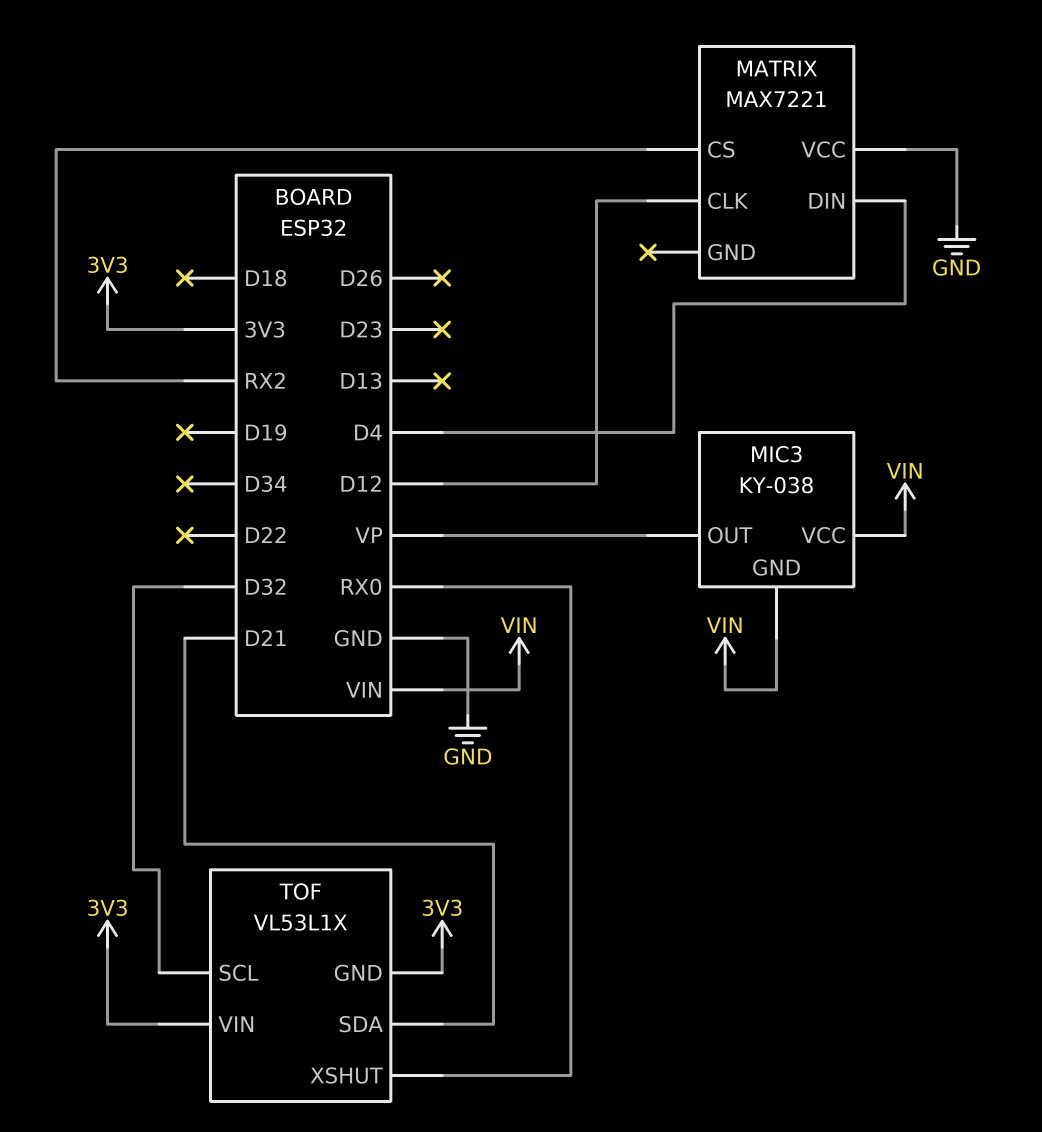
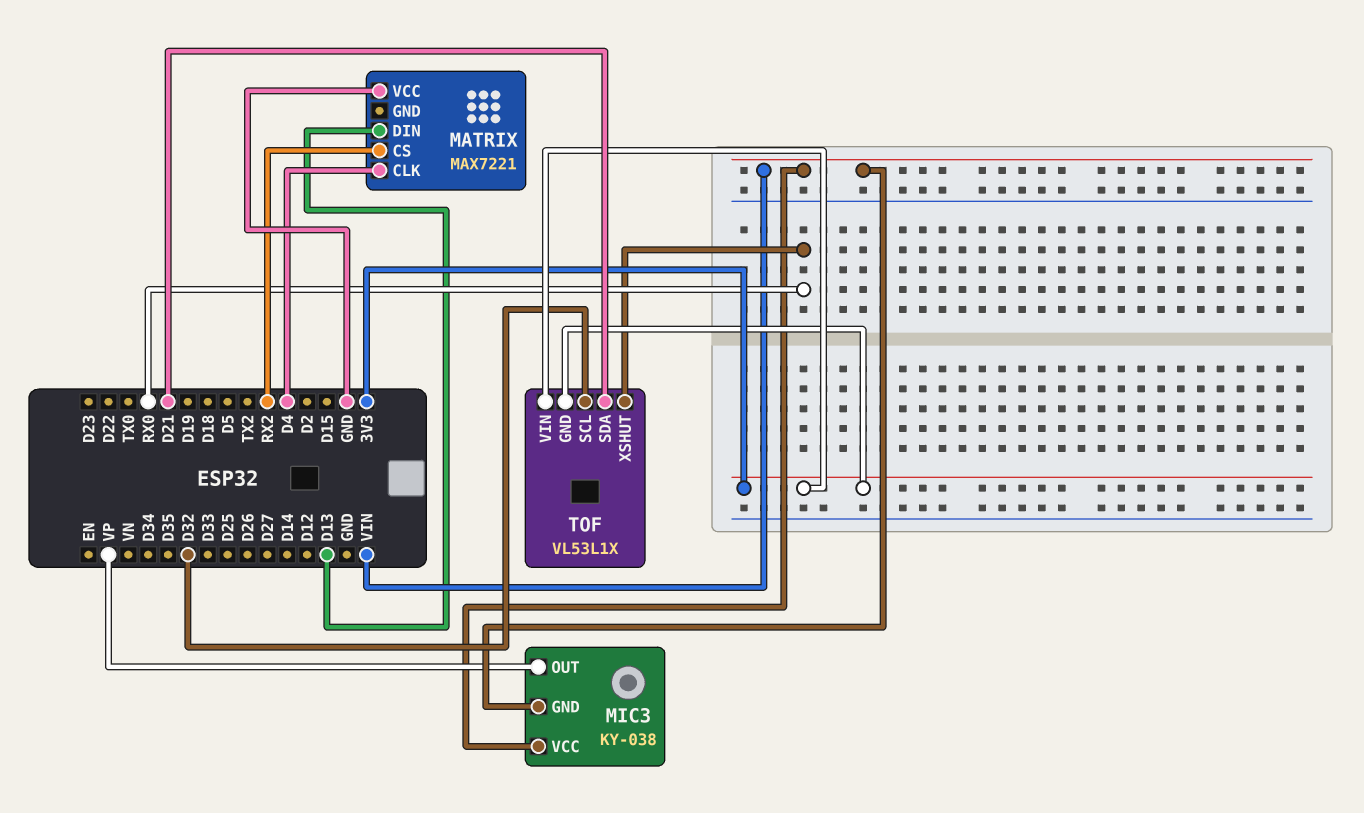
MATRIX pin CLK: D12 -> D4
MATRIX pin DIN: D4 -> D13

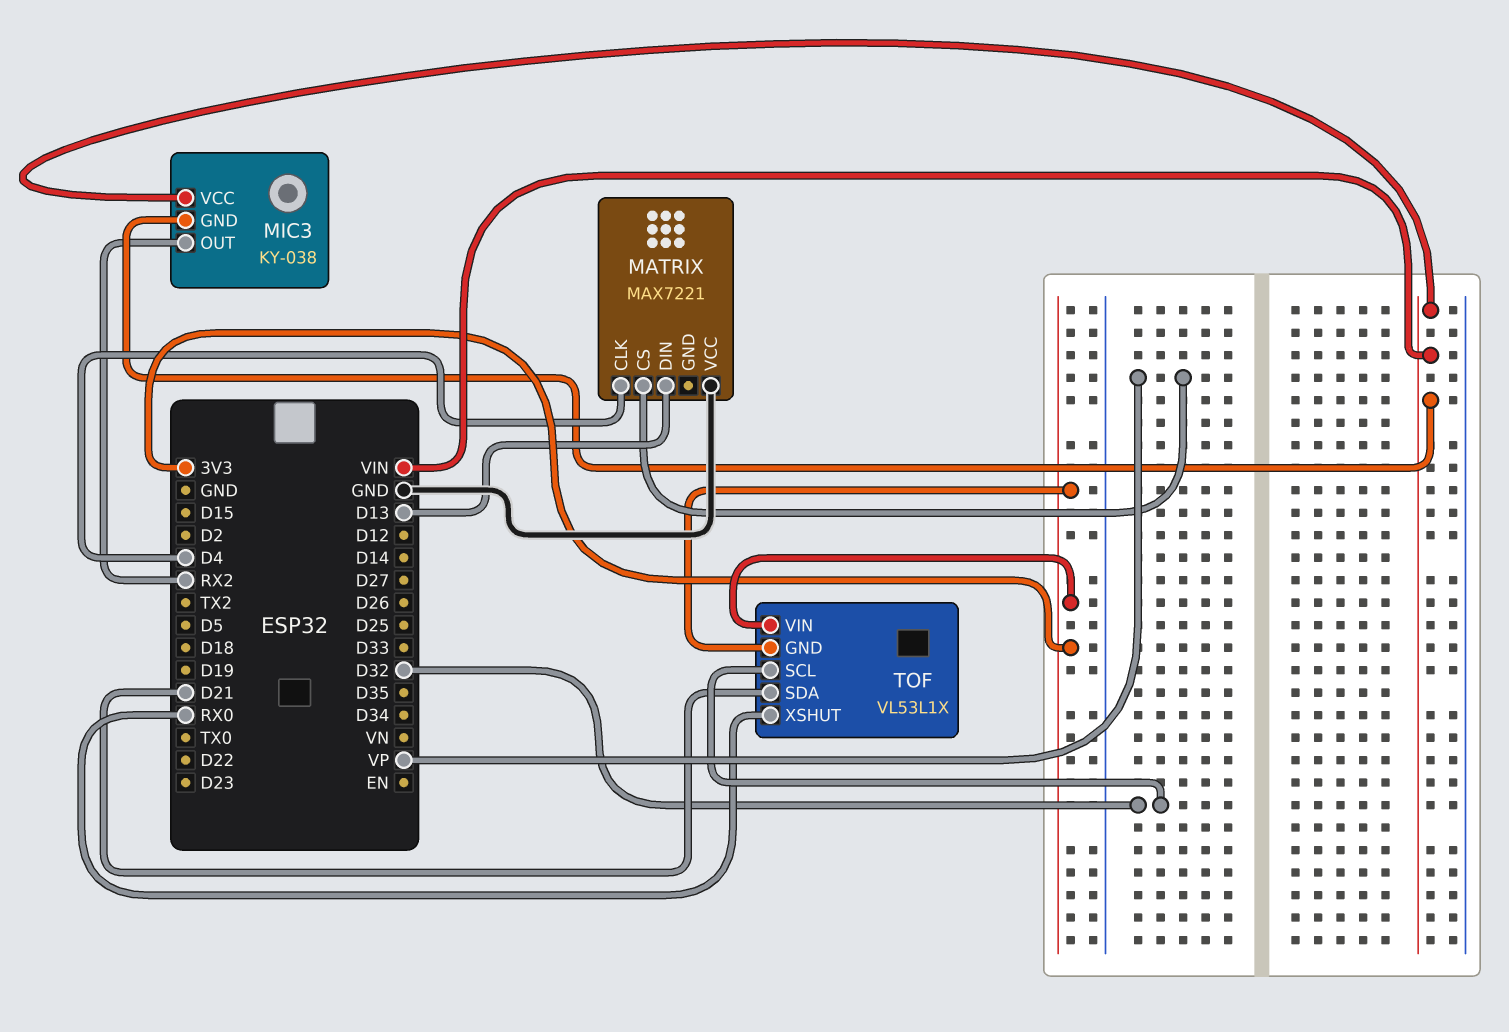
MATRIX pin CS: RX2 -> VP
MIC3 pin OUT: VP -> RX2

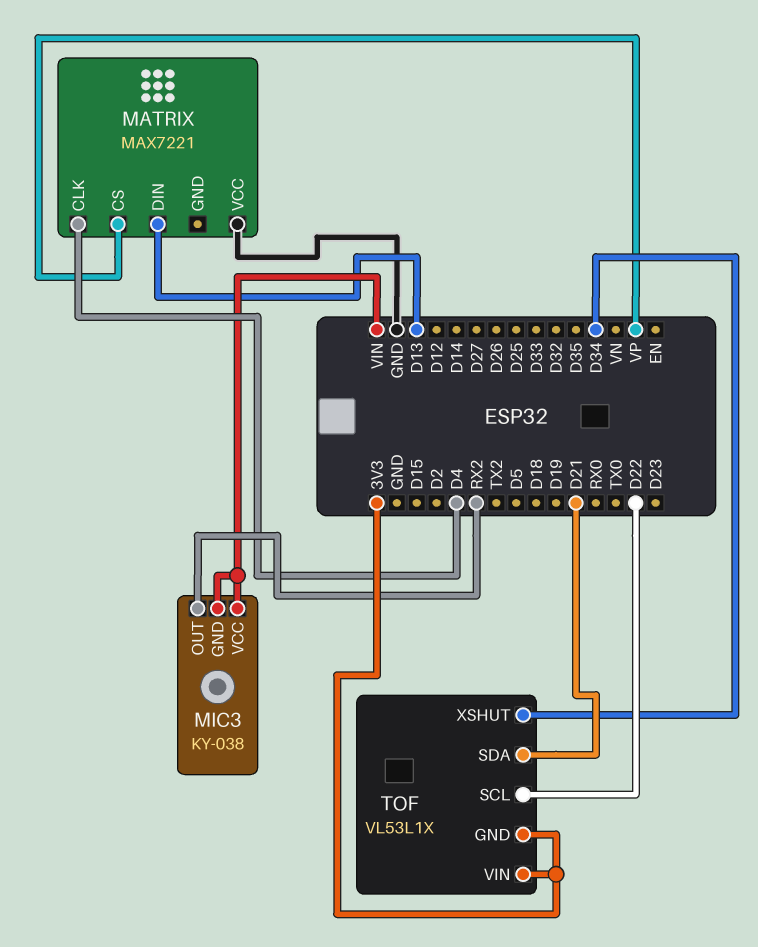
TOF pin SCL: D32 -> D22
TOF pin XSHUT: RX0 -> D34

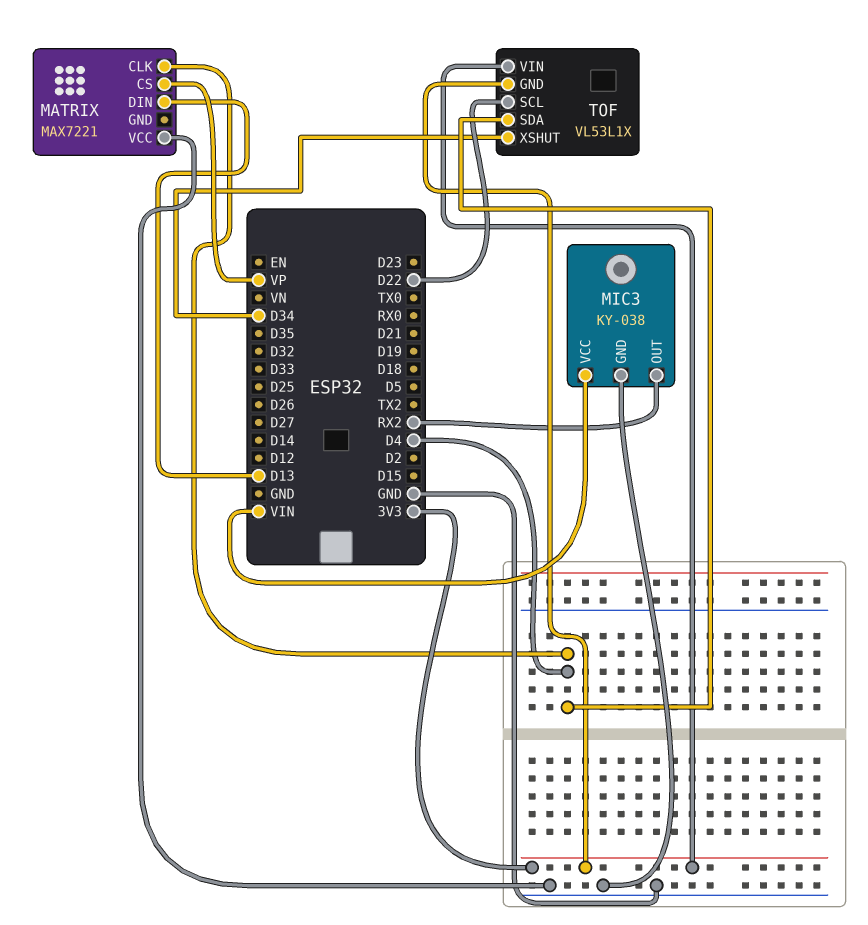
MIC3 pin GND: VIN -> GND
TOF pin SDA: D21 -> D4

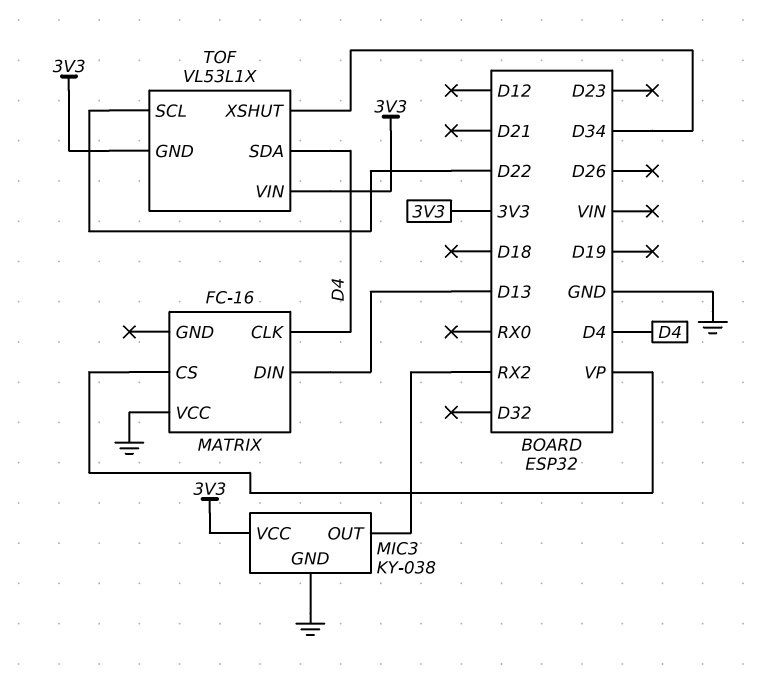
MATRIX: MAX7221 -> FC-16
MIC3 pin VCC: VIN -> 3V3

